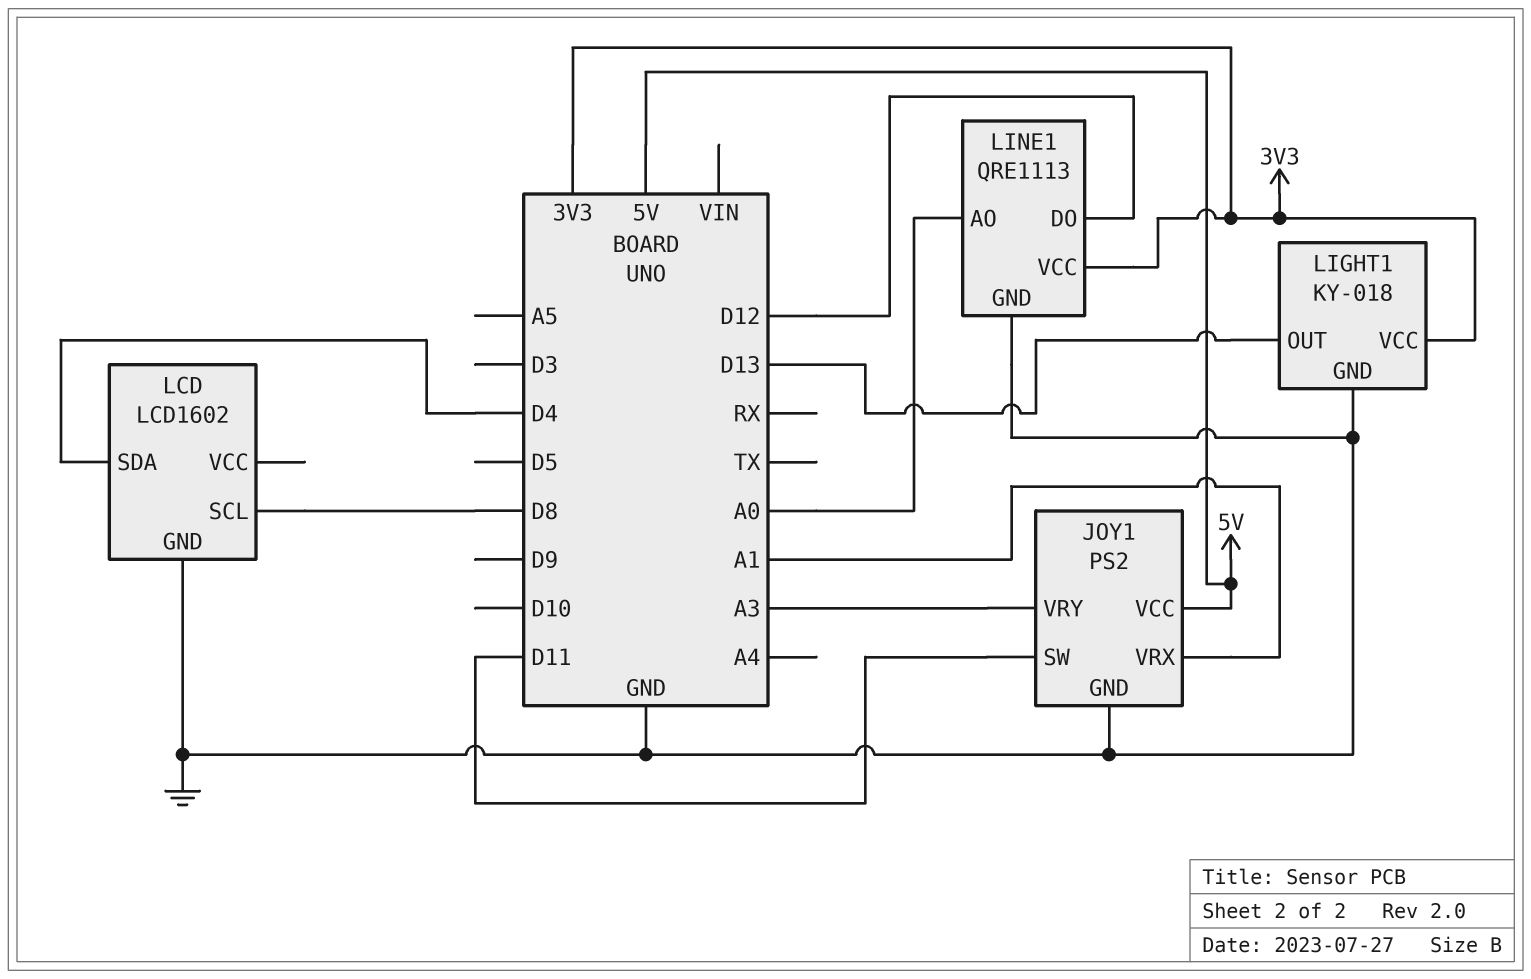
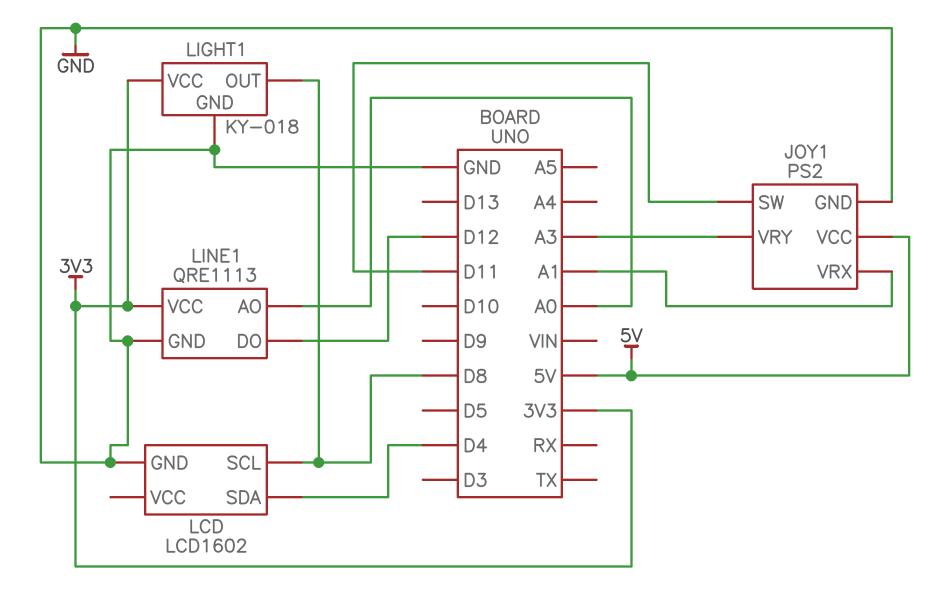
LIGHT1 pin OUT: D13 -> D8

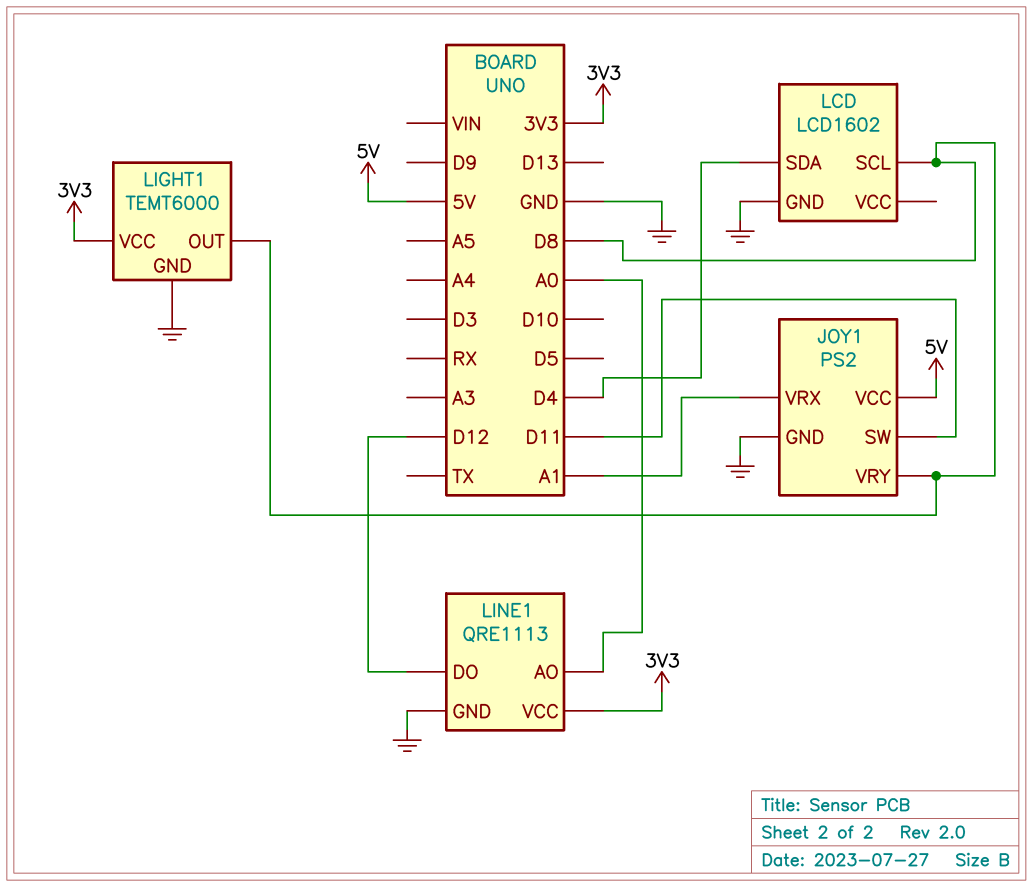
JOY1 pin VRY: A3 -> D8
LIGHT1: KY-018 -> TEMT6000

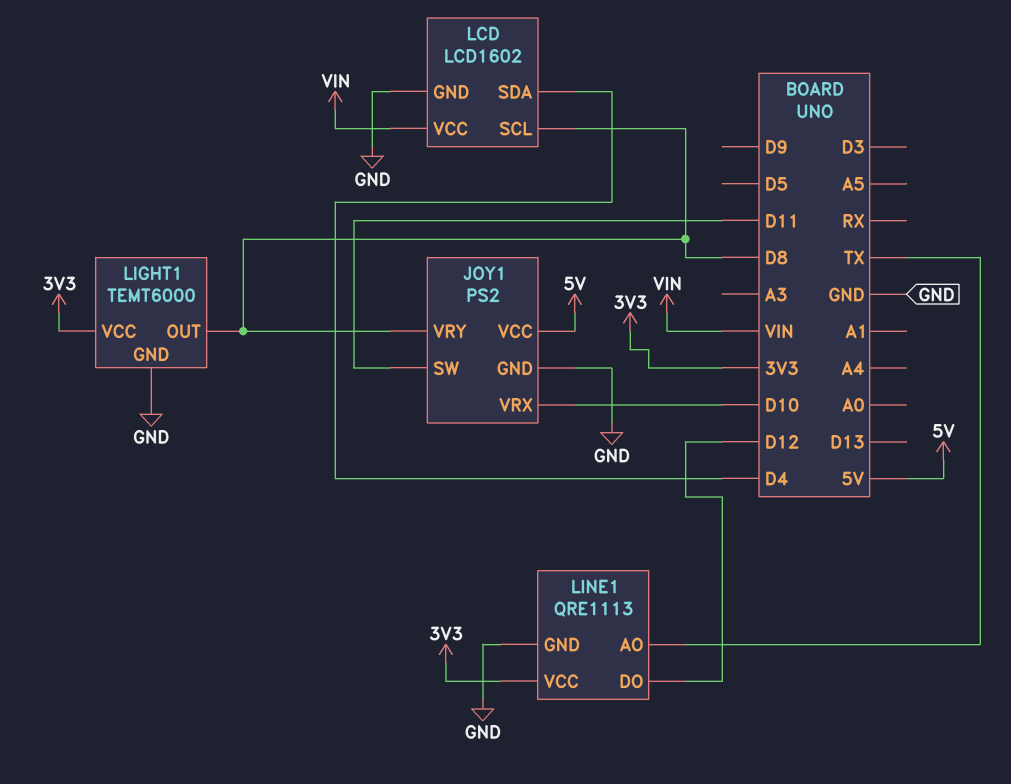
JOY1 pin VRX: A1 -> D10
LCD pin VCC: none -> VIN
LINE1 pin AO: A0 -> TX

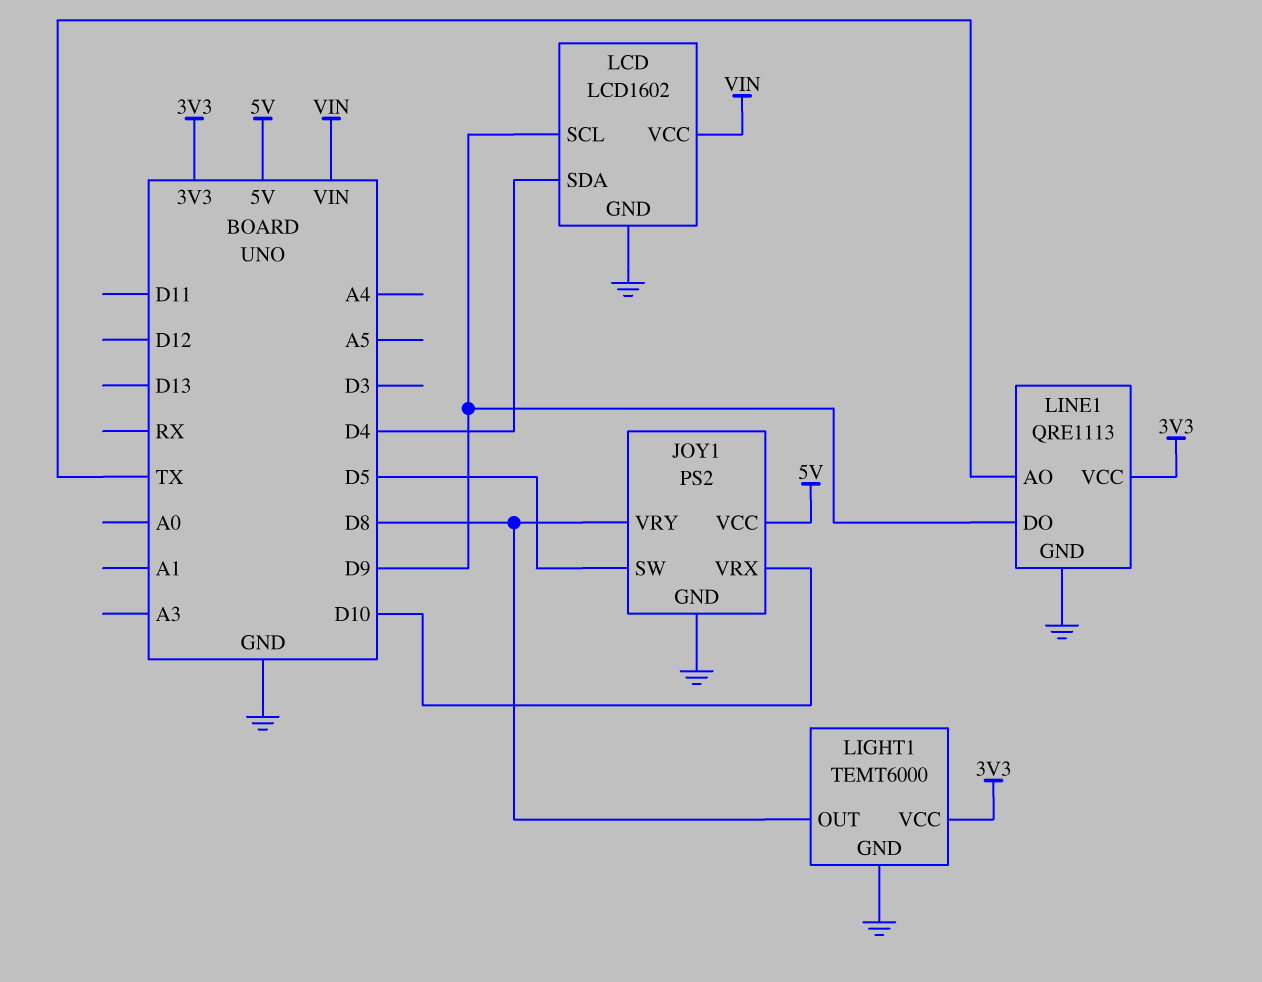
JOY1 pin SW: D11 -> D5
LCD pin SCL: D8 -> D9
LINE1 pin DO: D12 -> D9

